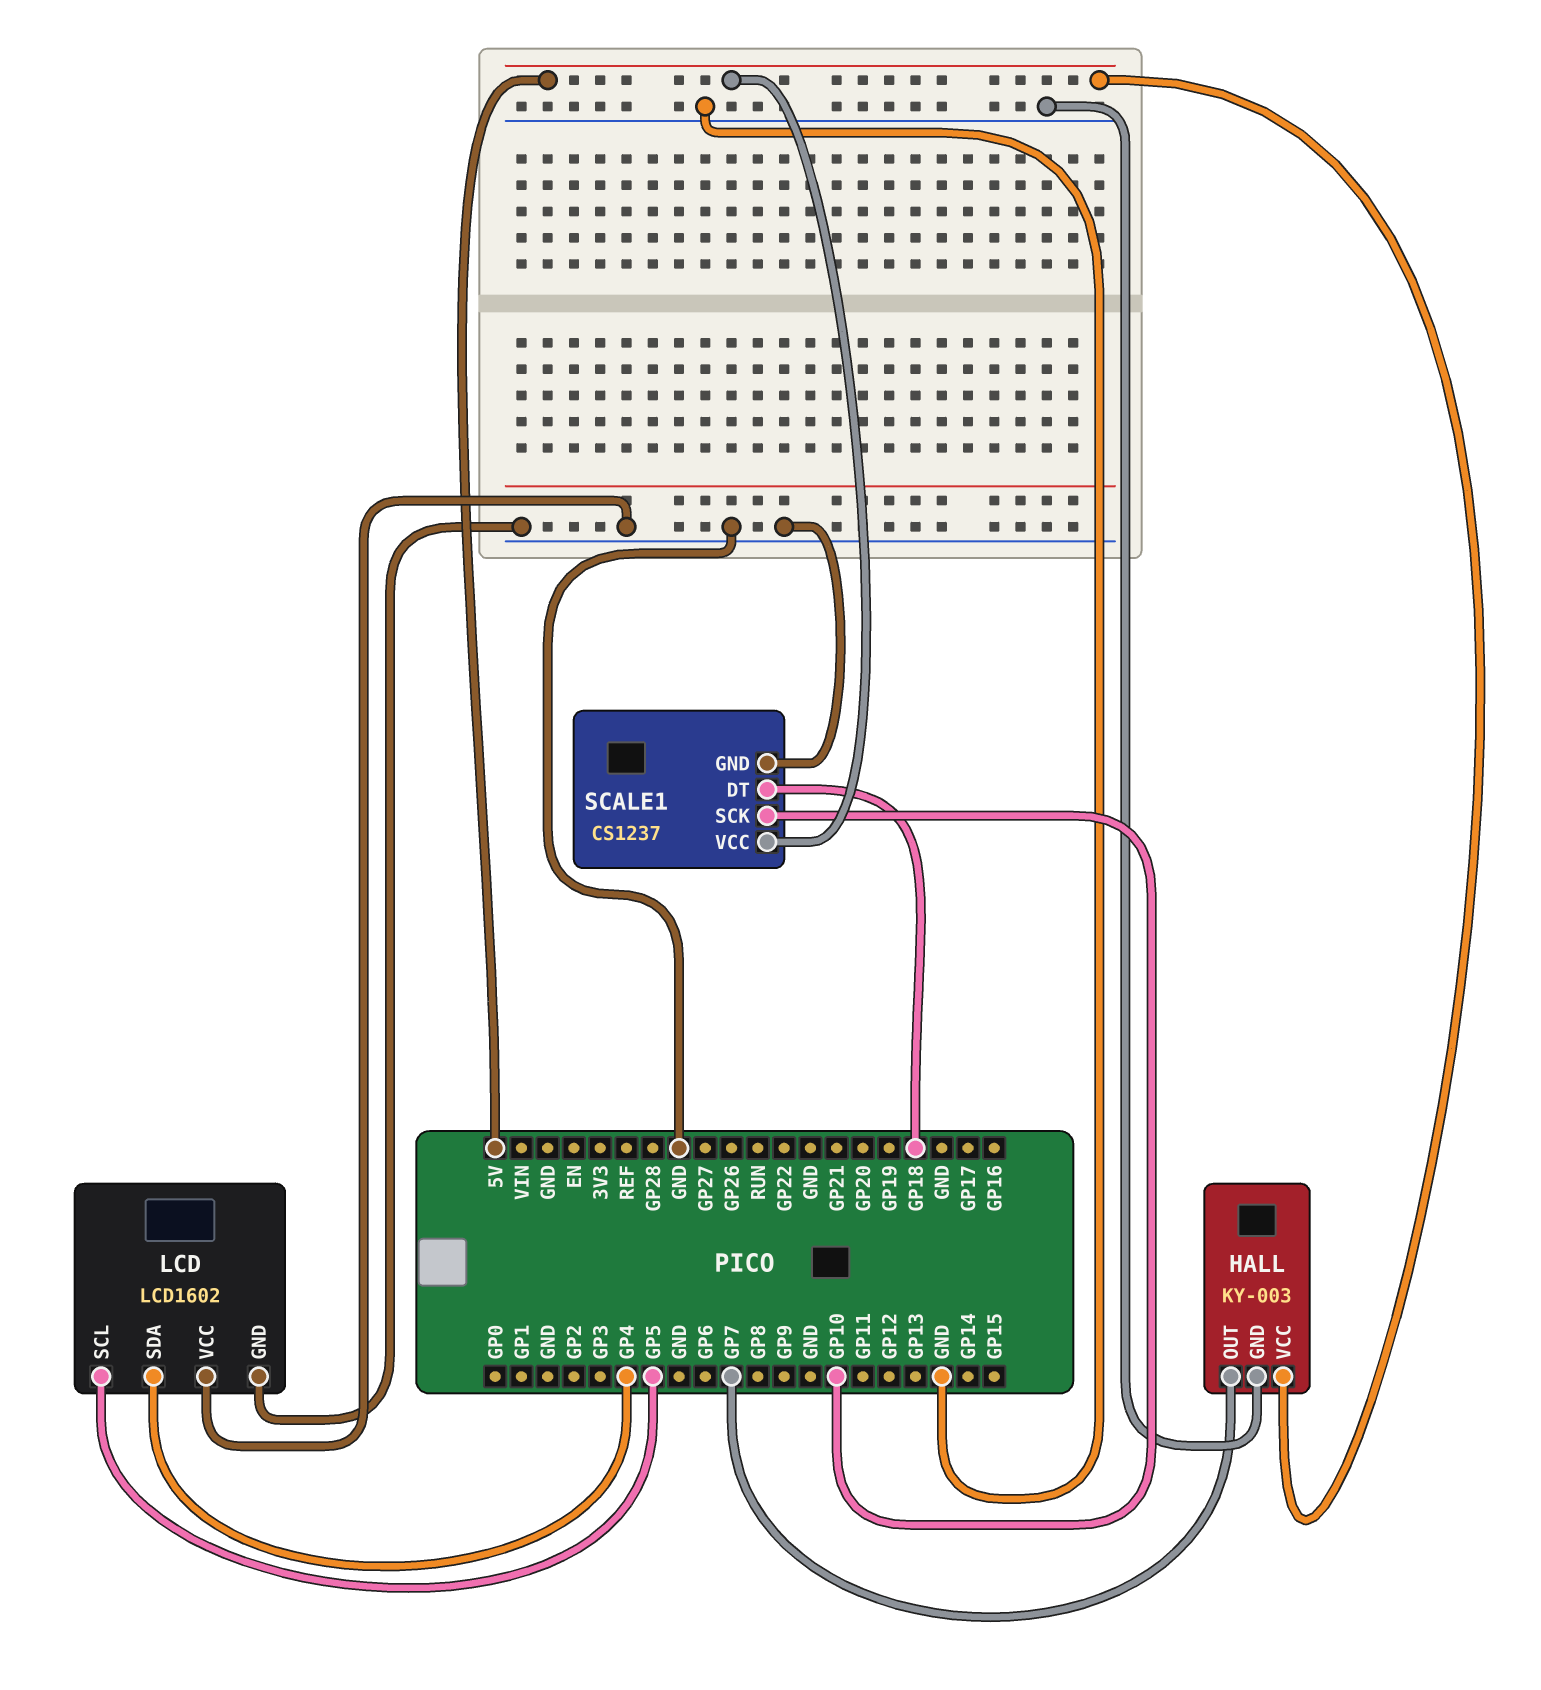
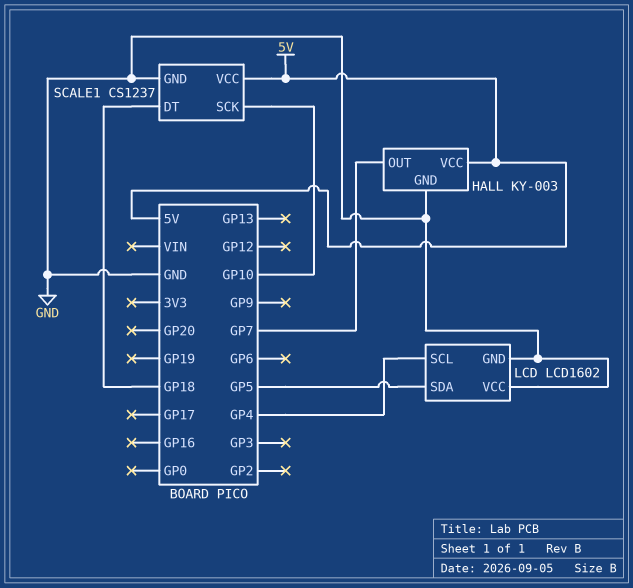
LCD pin SCL: GP5 -> GP4
LCD pin SDA: GP4 -> GP5

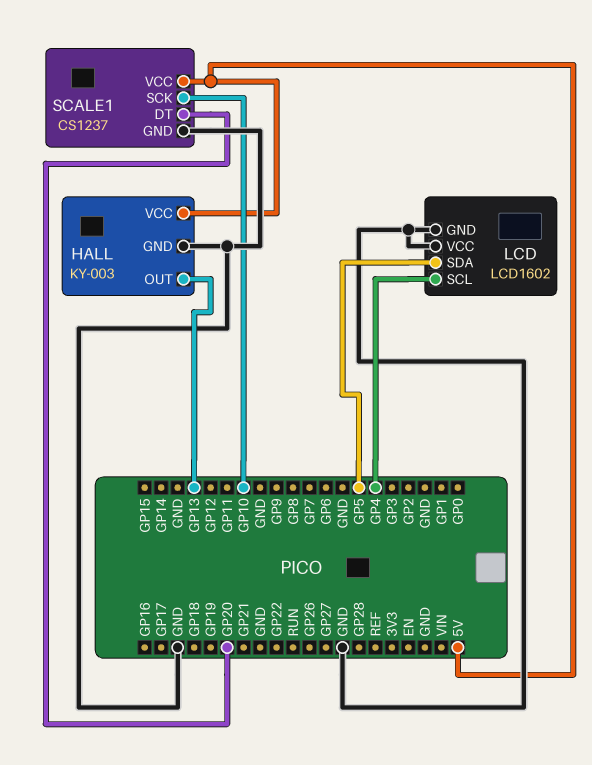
HALL pin OUT: GP7 -> GP13
SCALE1 pin DT: GP18 -> GP20

